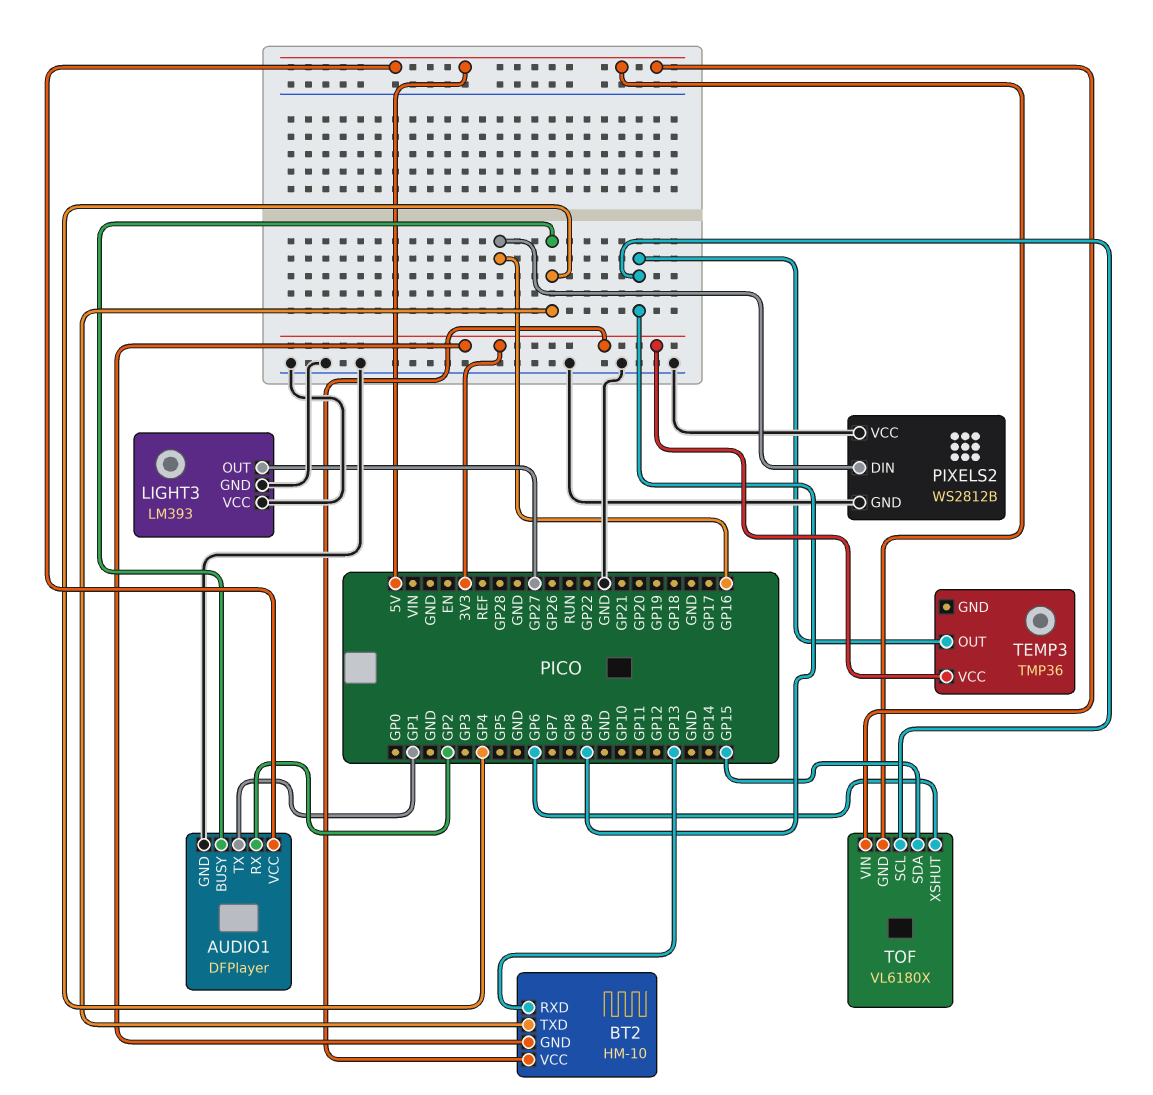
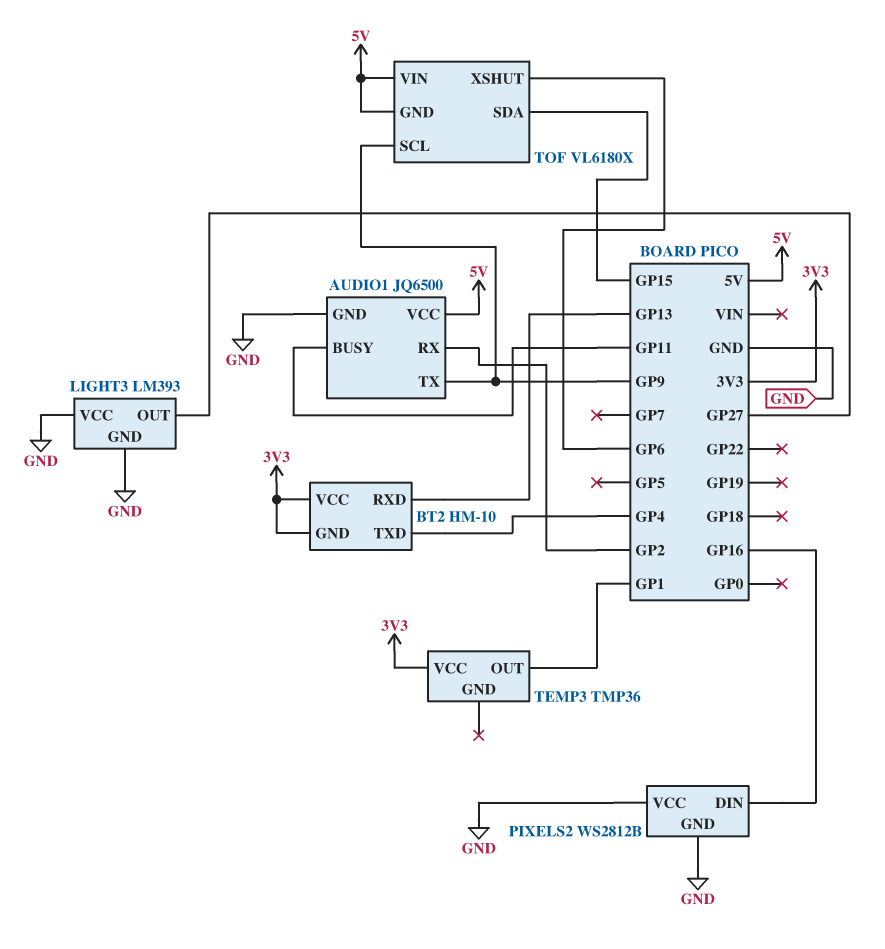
AUDIO1: DFPlayer -> JQ6500
AUDIO1 pin BUSY: GP4 -> GP11
AUDIO1 pin TX: GP1 -> GP9
TEMP3 pin OUT: GP9 -> GP1

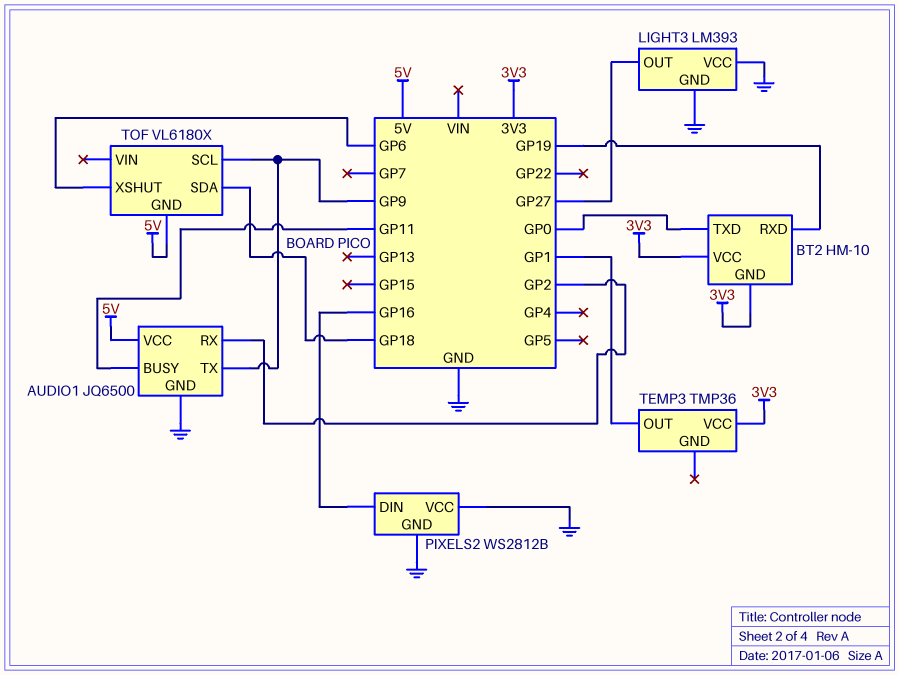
BT2 pin RXD: GP13 -> GP19
BT2 pin TXD: GP4 -> GP0
TOF pin SDA: GP15 -> GP18
TOF pin VIN: 5V -> none

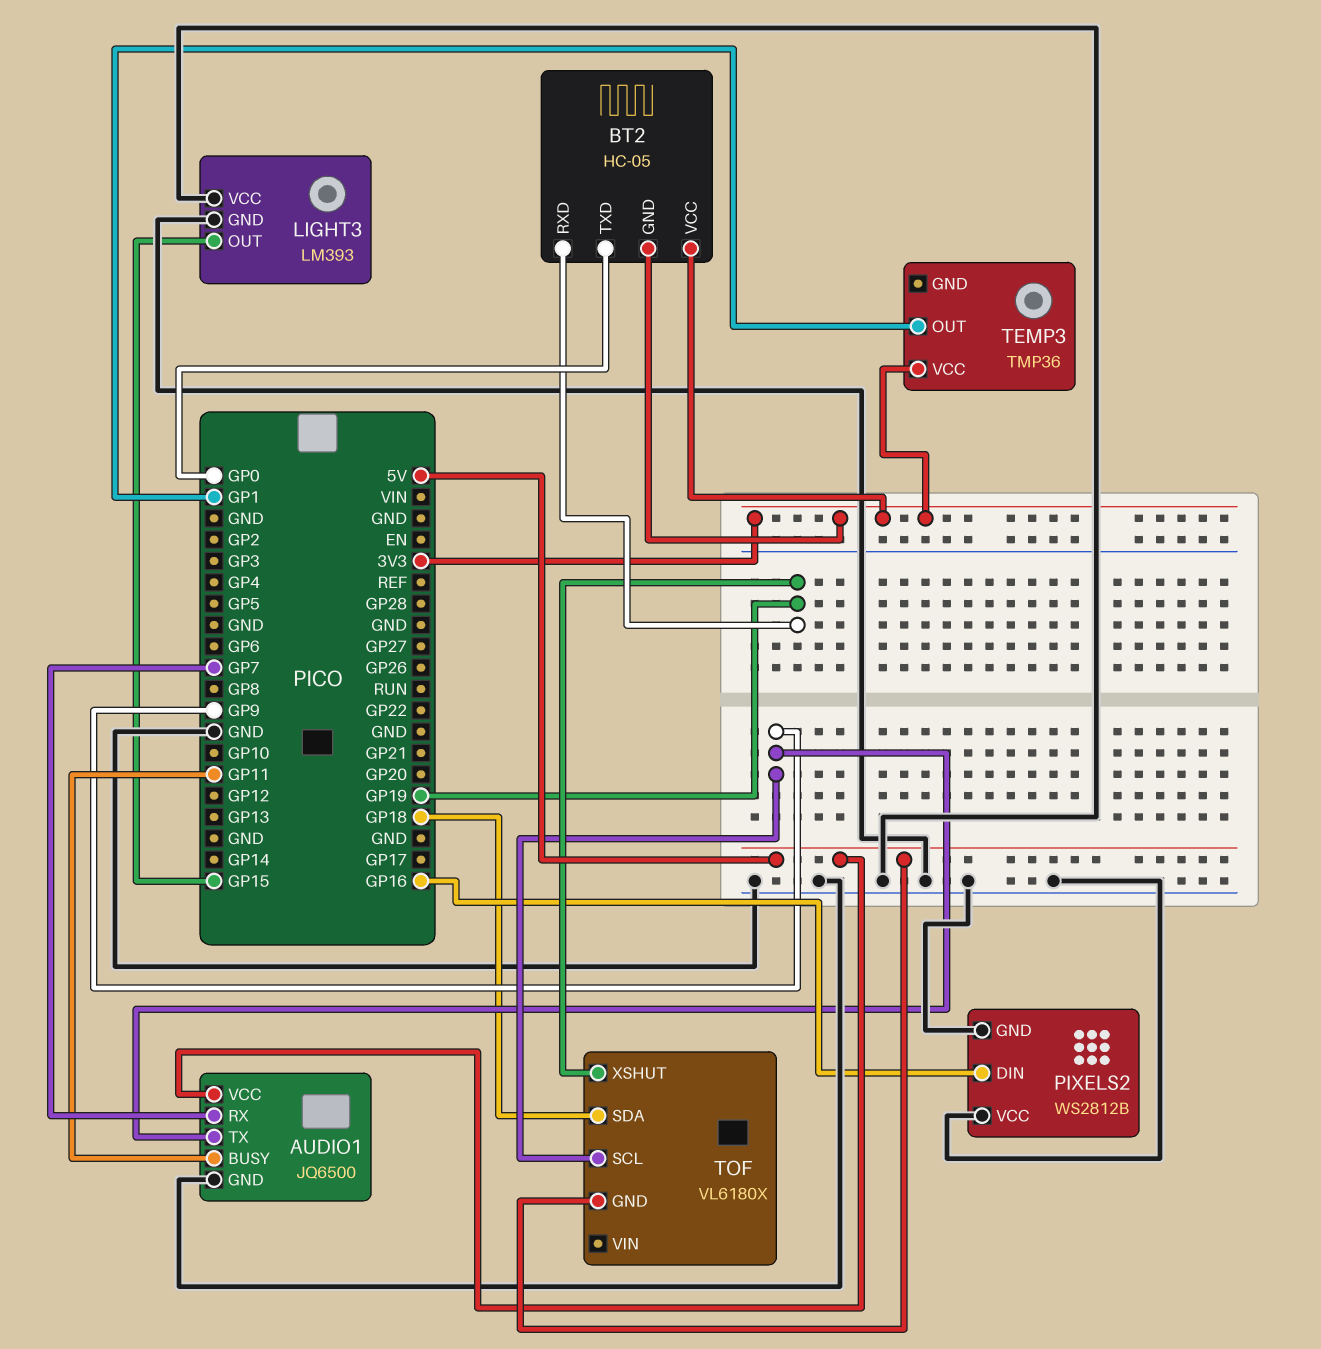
AUDIO1 pin RX: GP2 -> GP7
BT2: HM-10 -> HC-05
LIGHT3 pin OUT: GP27 -> GP15
TOF pin XSHUT: GP6 -> GP19

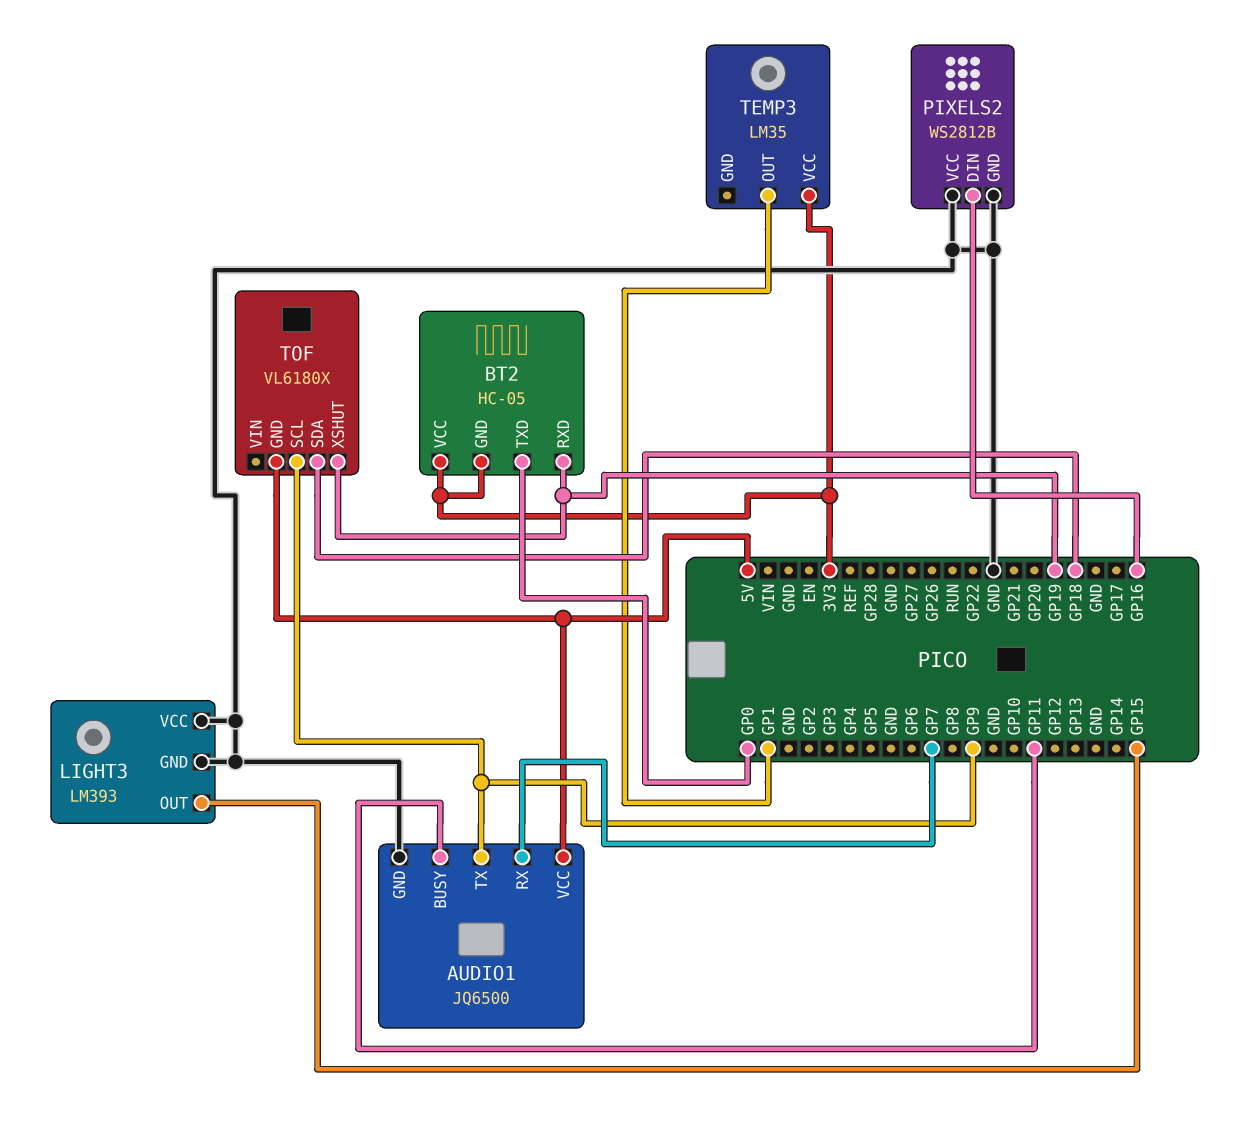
TEMP3: TMP36 -> LM35

